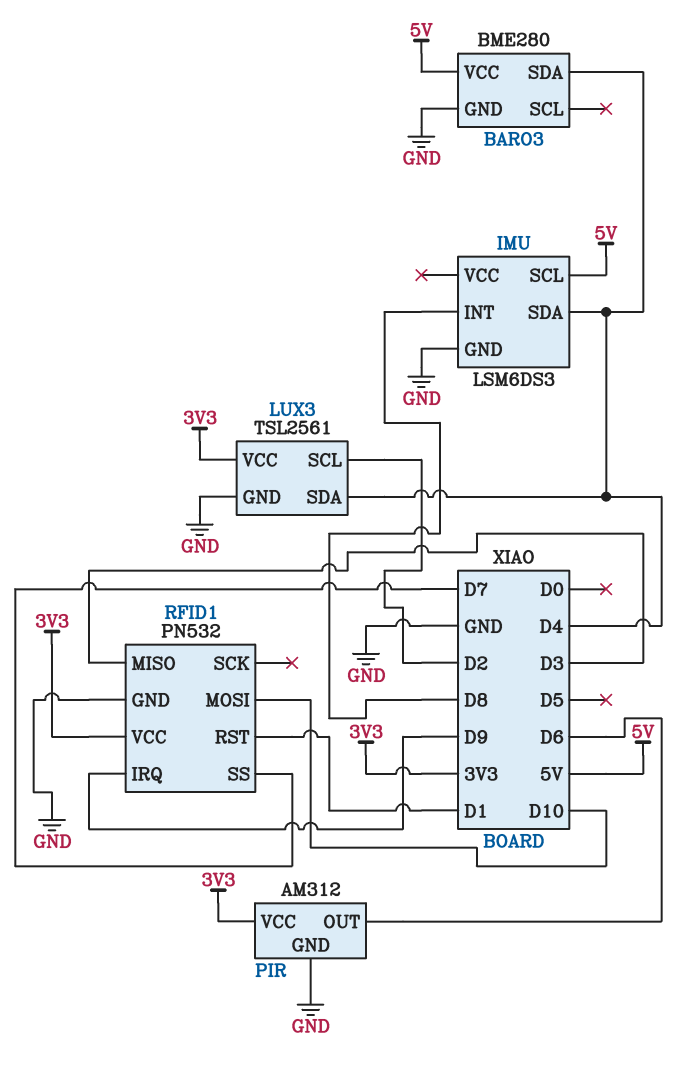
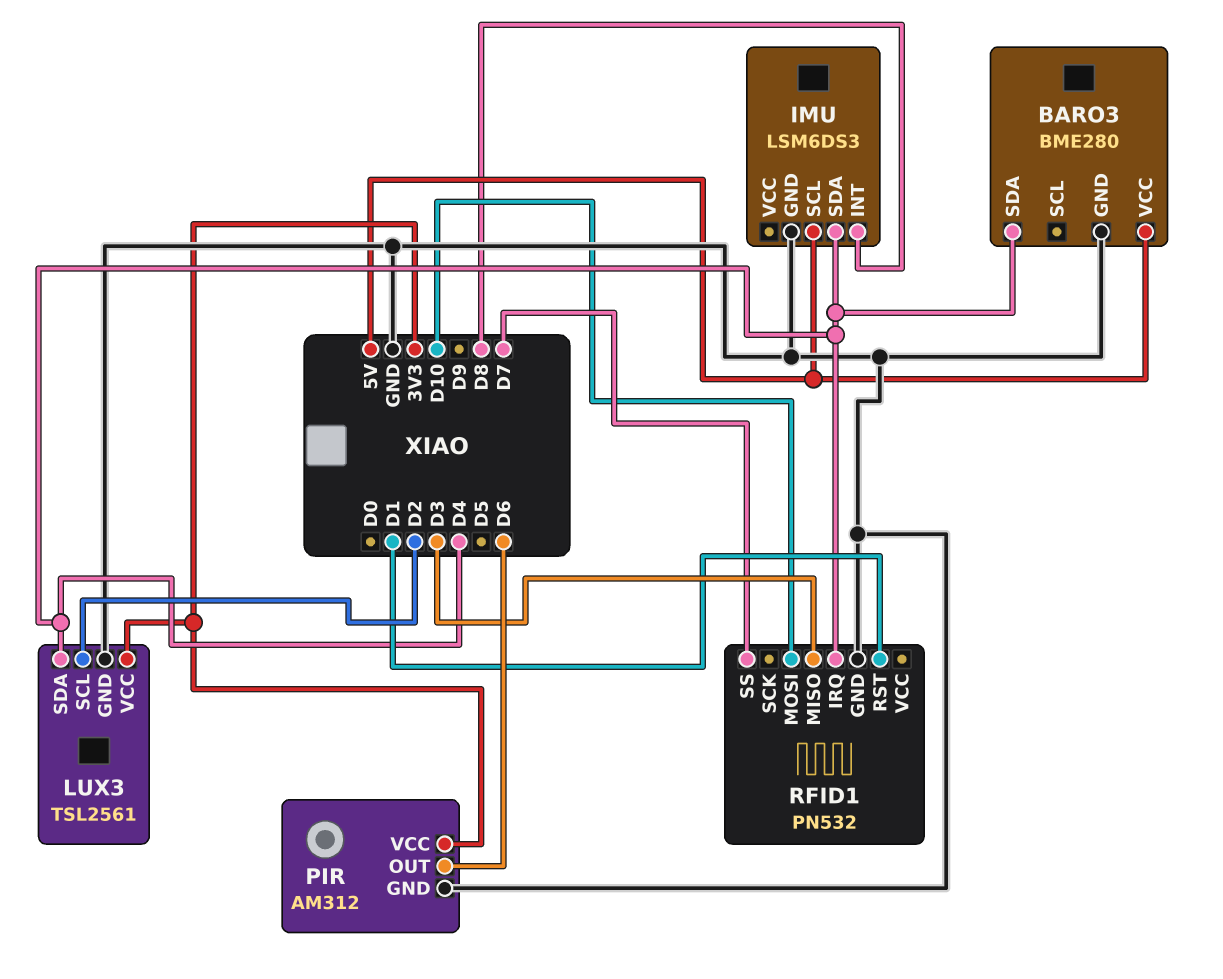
RFID1 pin IRQ: D9 -> D4
RFID1 pin VCC: 3V3 -> none

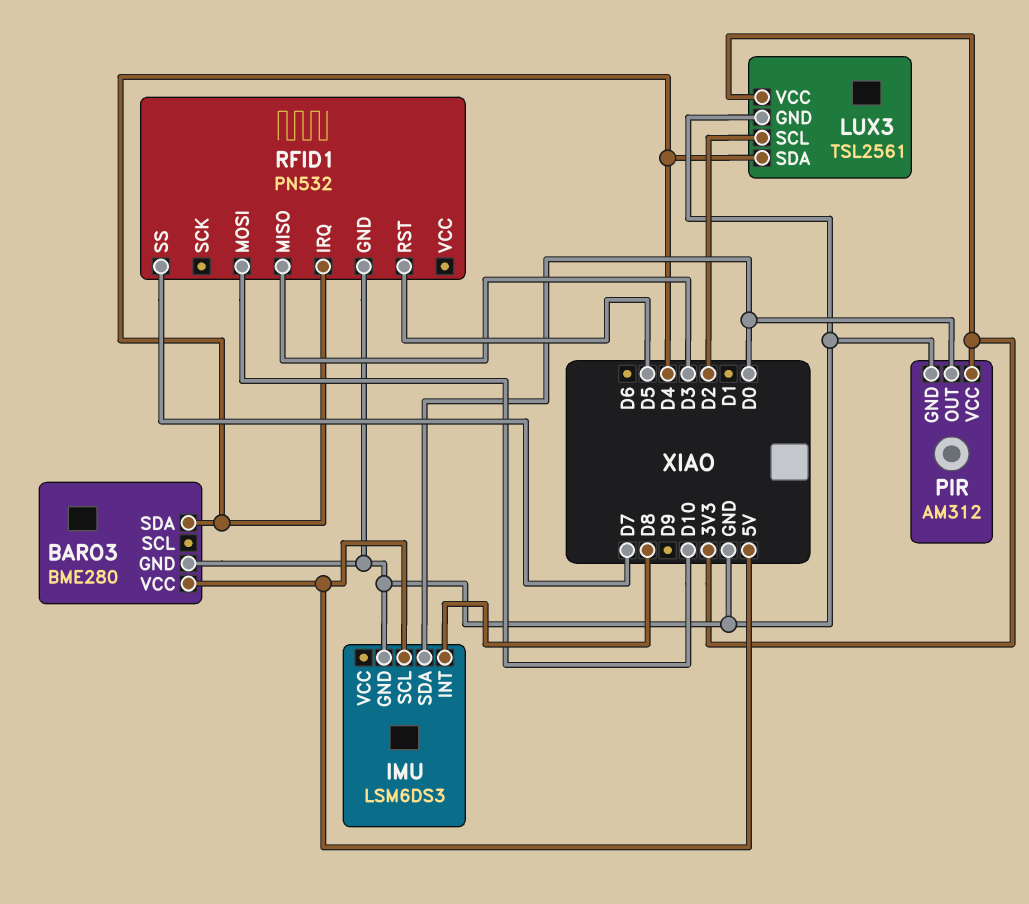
IMU pin SDA: D4 -> D0
PIR pin OUT: D6 -> D0
RFID1 pin RST: D1 -> D5

